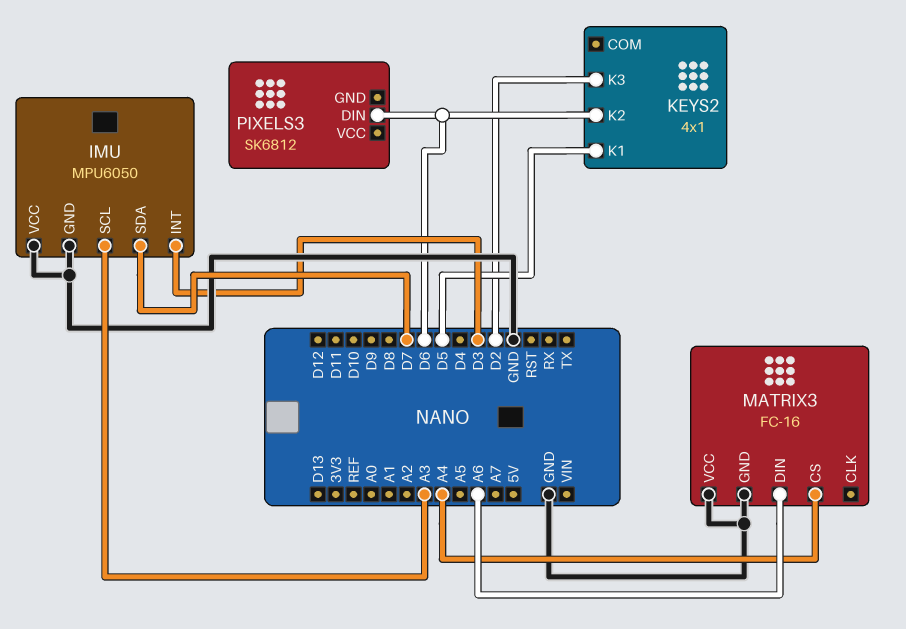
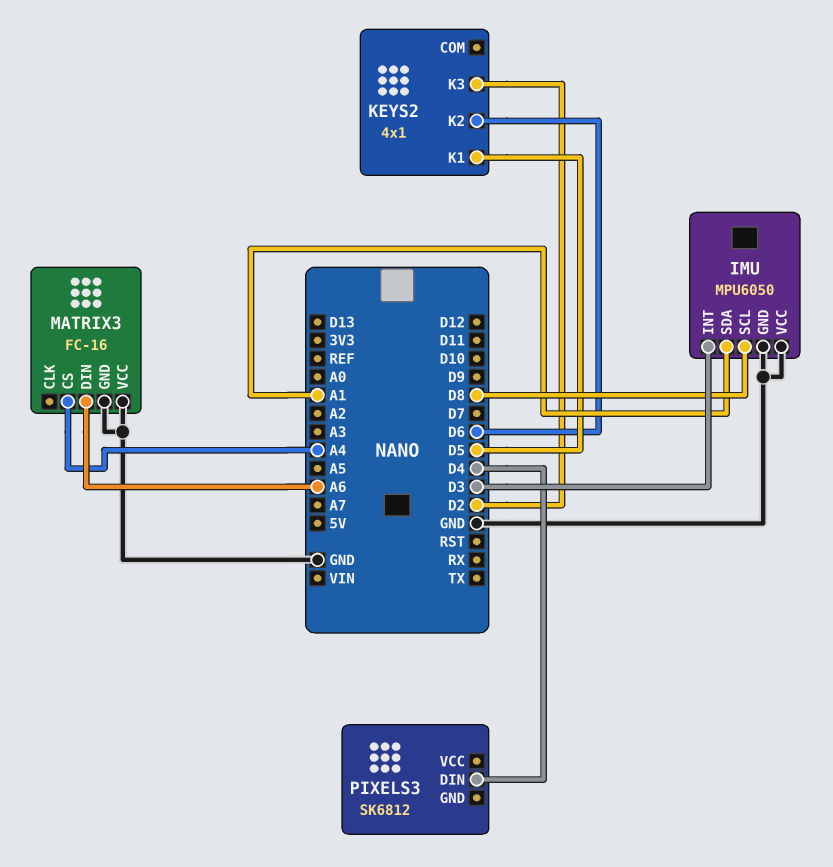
IMU pin SCL: A3 -> D8
IMU pin SDA: D7 -> A1
PIXELS3 pin DIN: D6 -> D4

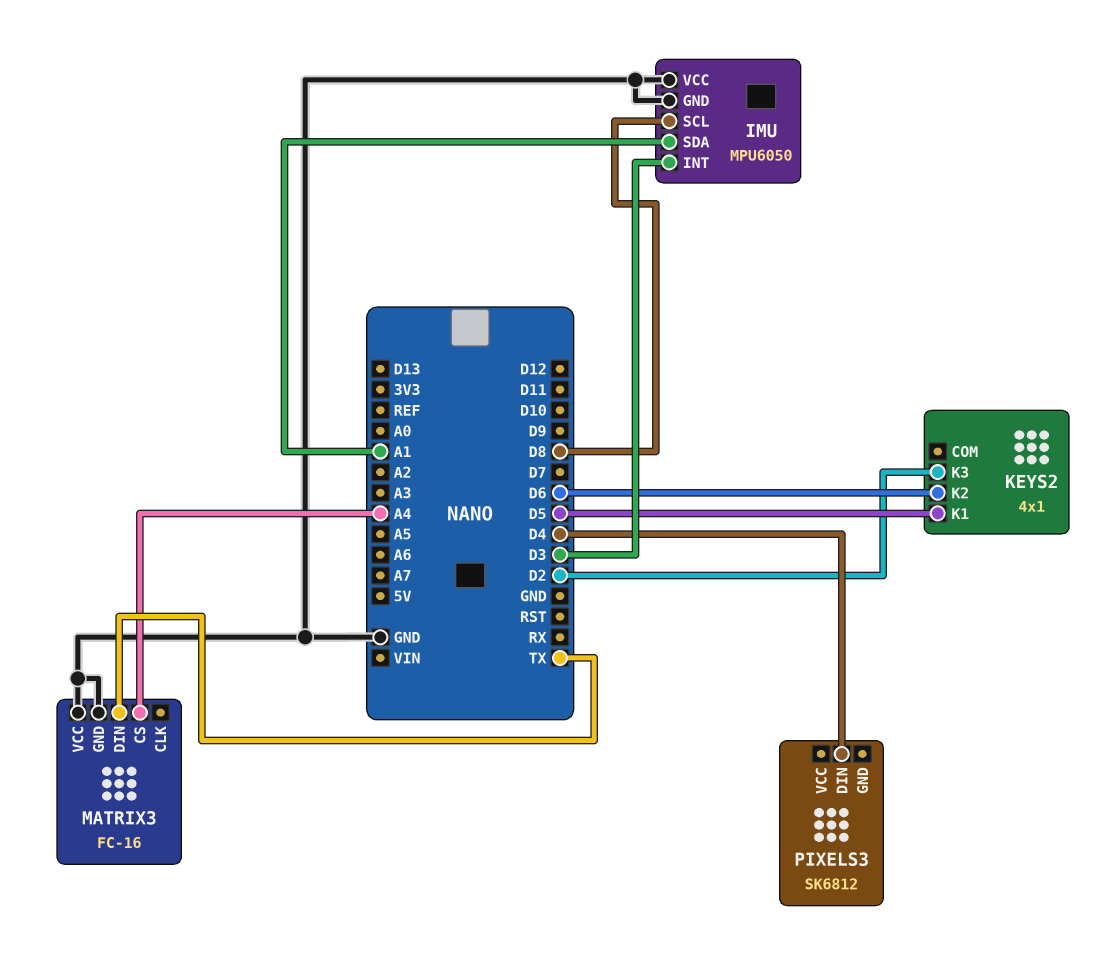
MATRIX3 pin DIN: A6 -> TX

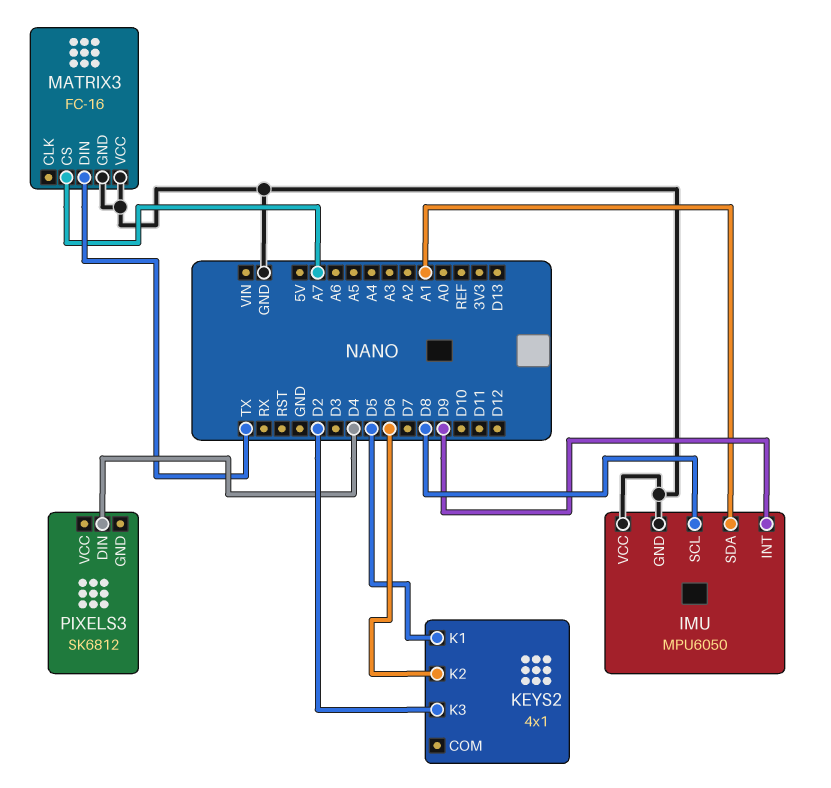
IMU pin INT: D3 -> D9
MATRIX3 pin CS: A4 -> A7

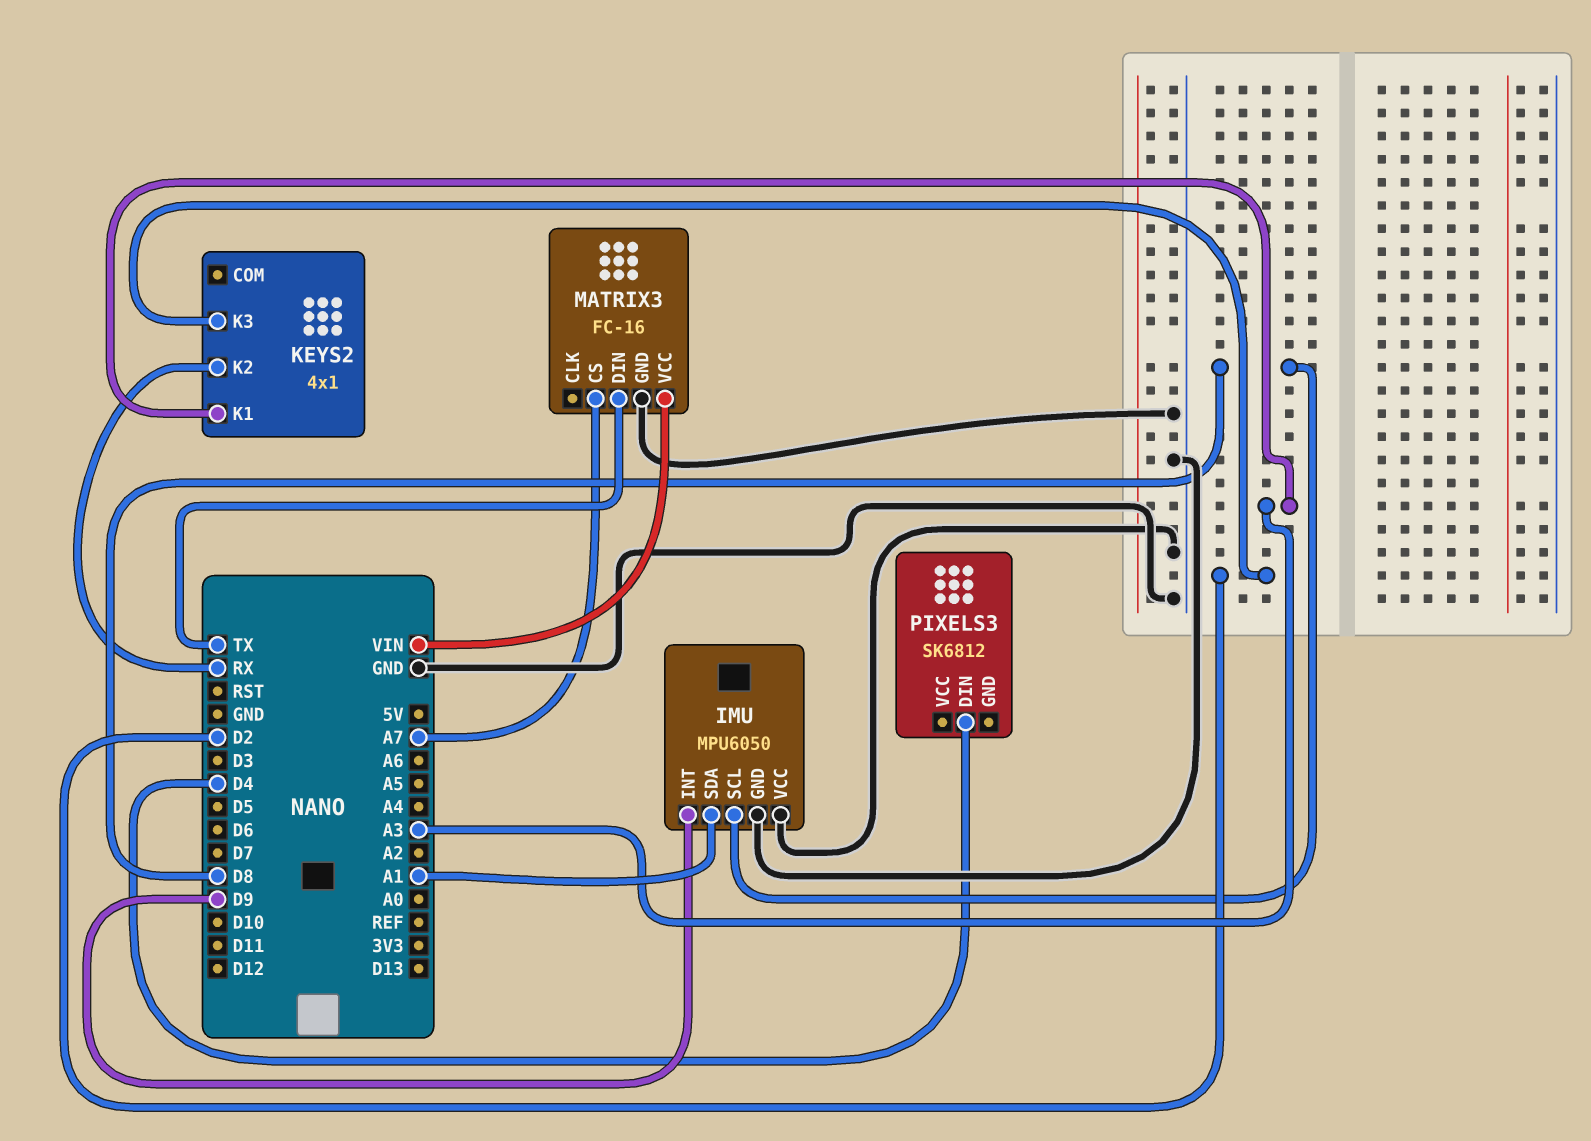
KEYS2 pin K1: D5 -> A3
KEYS2 pin K2: D6 -> RX
MATRIX3 pin VCC: GND -> VIN

